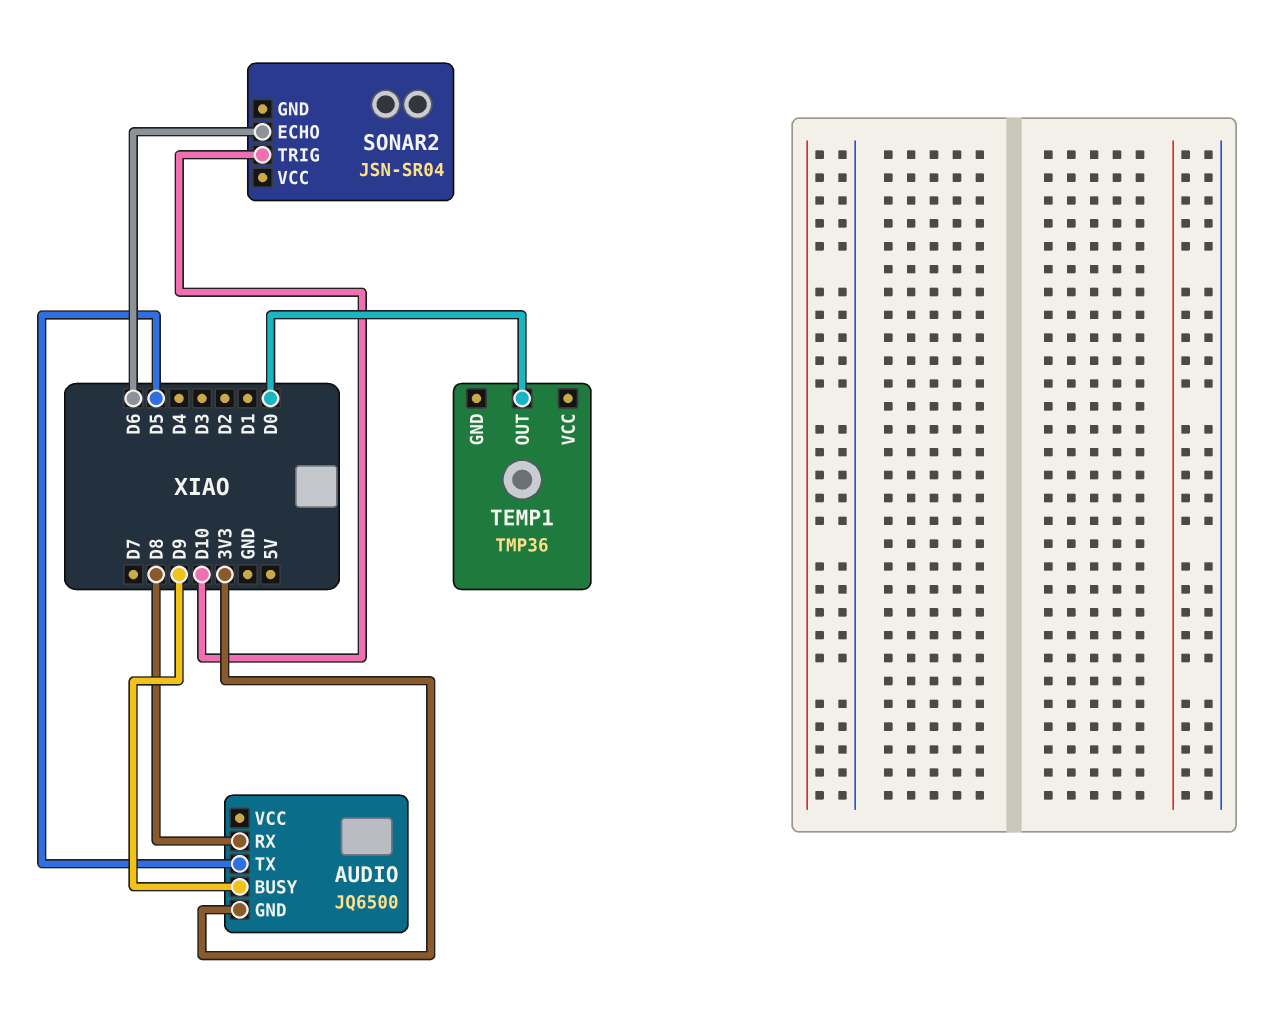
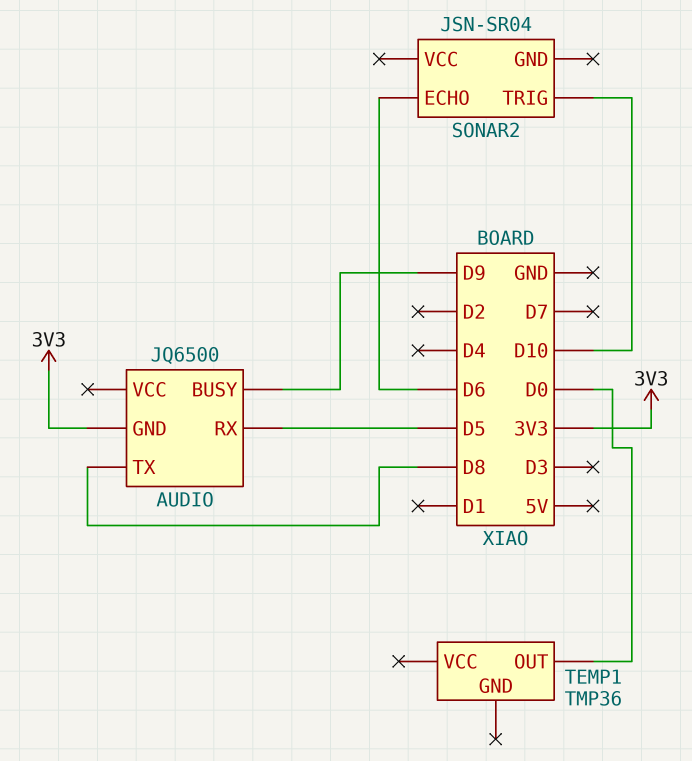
AUDIO pin RX: D8 -> D5
AUDIO pin TX: D5 -> D8

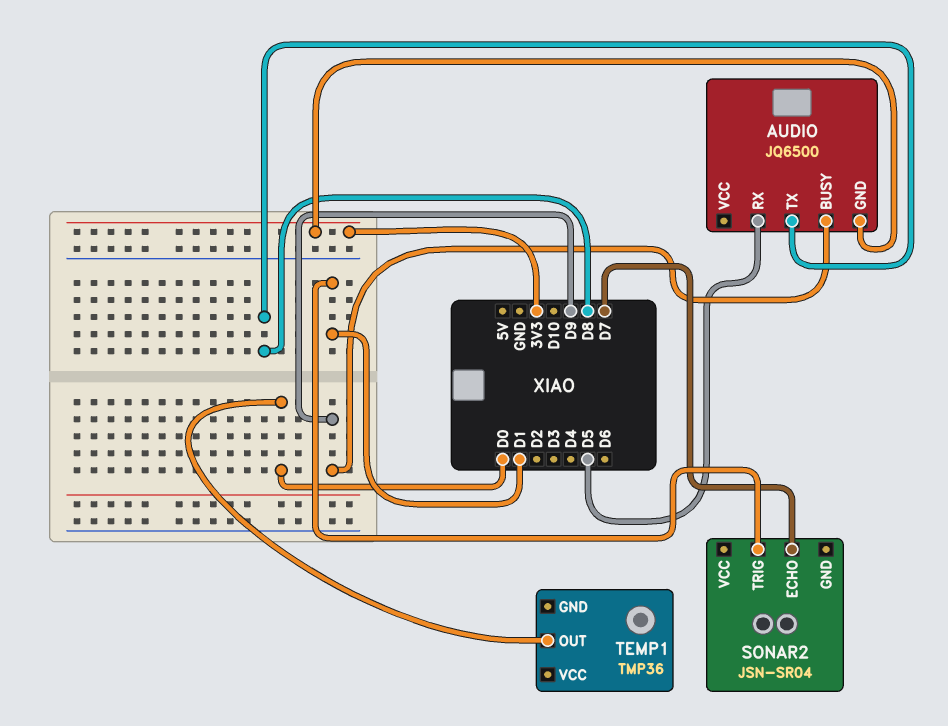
SONAR2 pin ECHO: D6 -> D7
SONAR2 pin TRIG: D10 -> D1

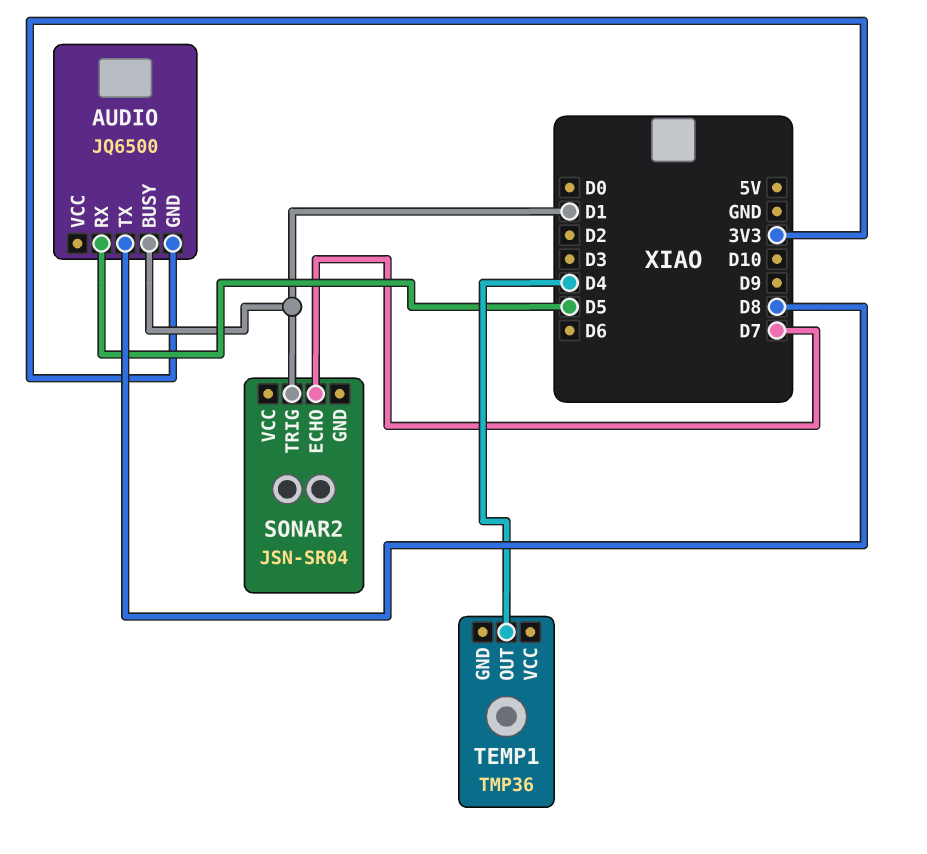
AUDIO pin BUSY: D9 -> D1
TEMP1 pin OUT: D0 -> D4

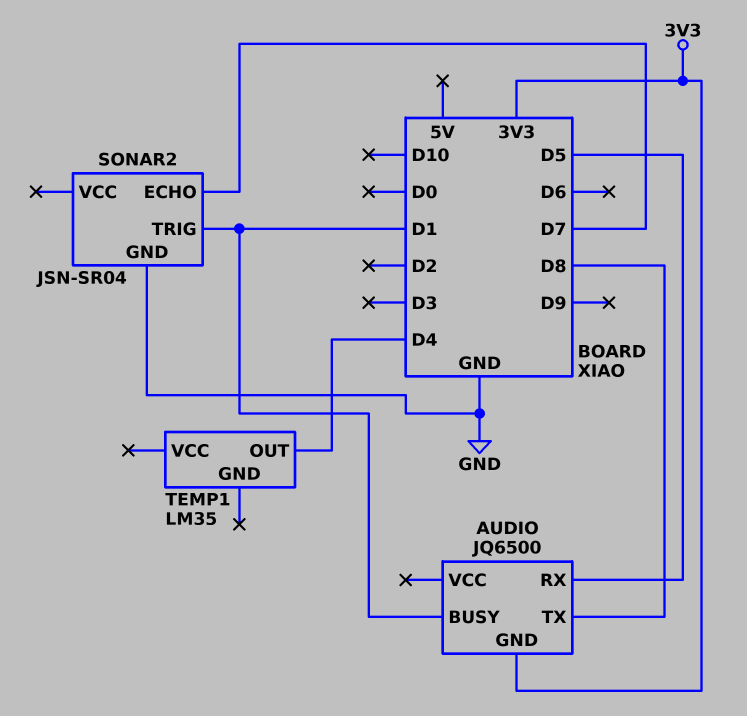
SONAR2 pin GND: none -> GND
TEMP1: TMP36 -> LM35

